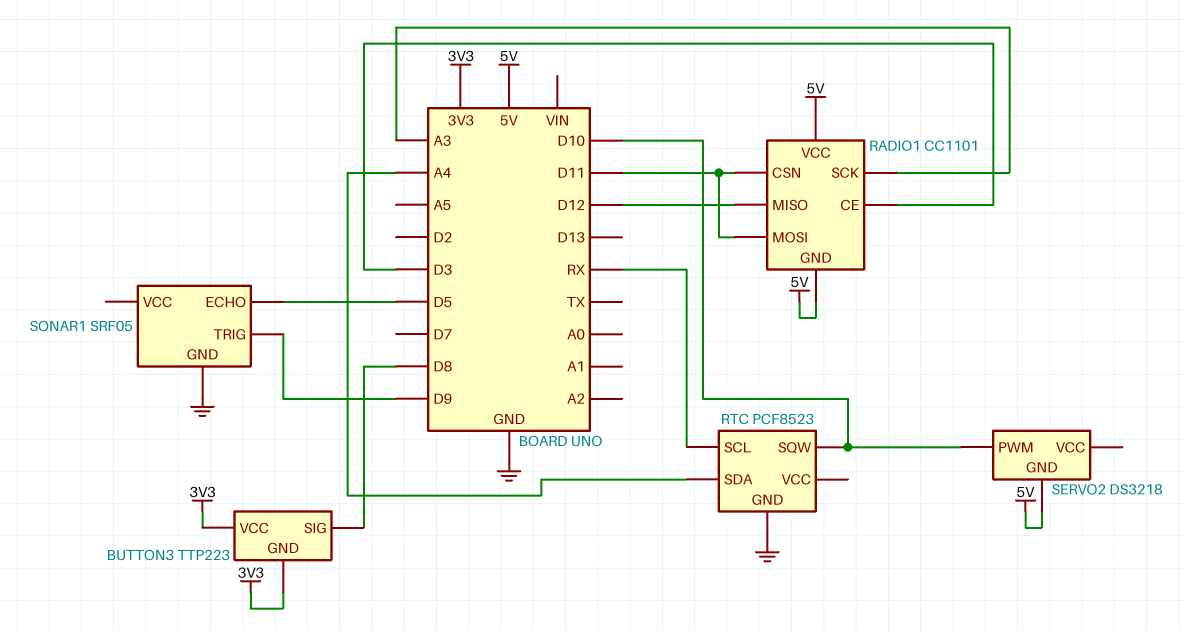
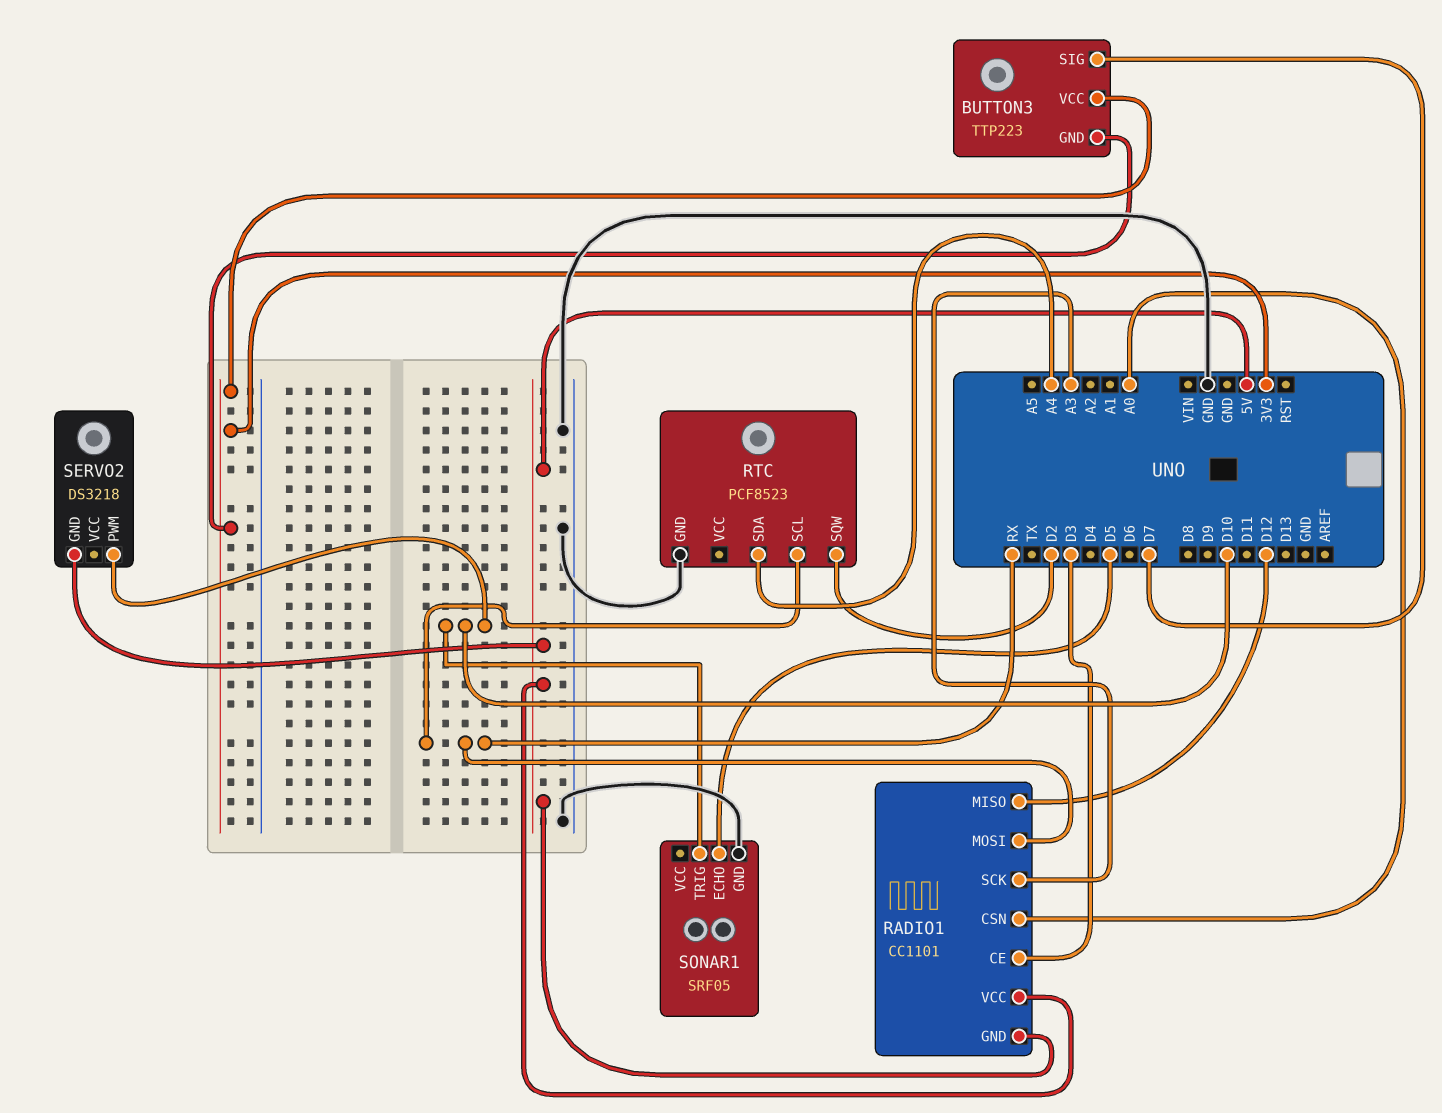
BUTTON3 pin SIG: D8 -> D7
RADIO1 pin CSN: D11 -> A0
RADIO1 pin MOSI: D11 -> RX
RTC pin SQW: D10 -> D2
SONAR1 pin TRIG: D9 -> D10

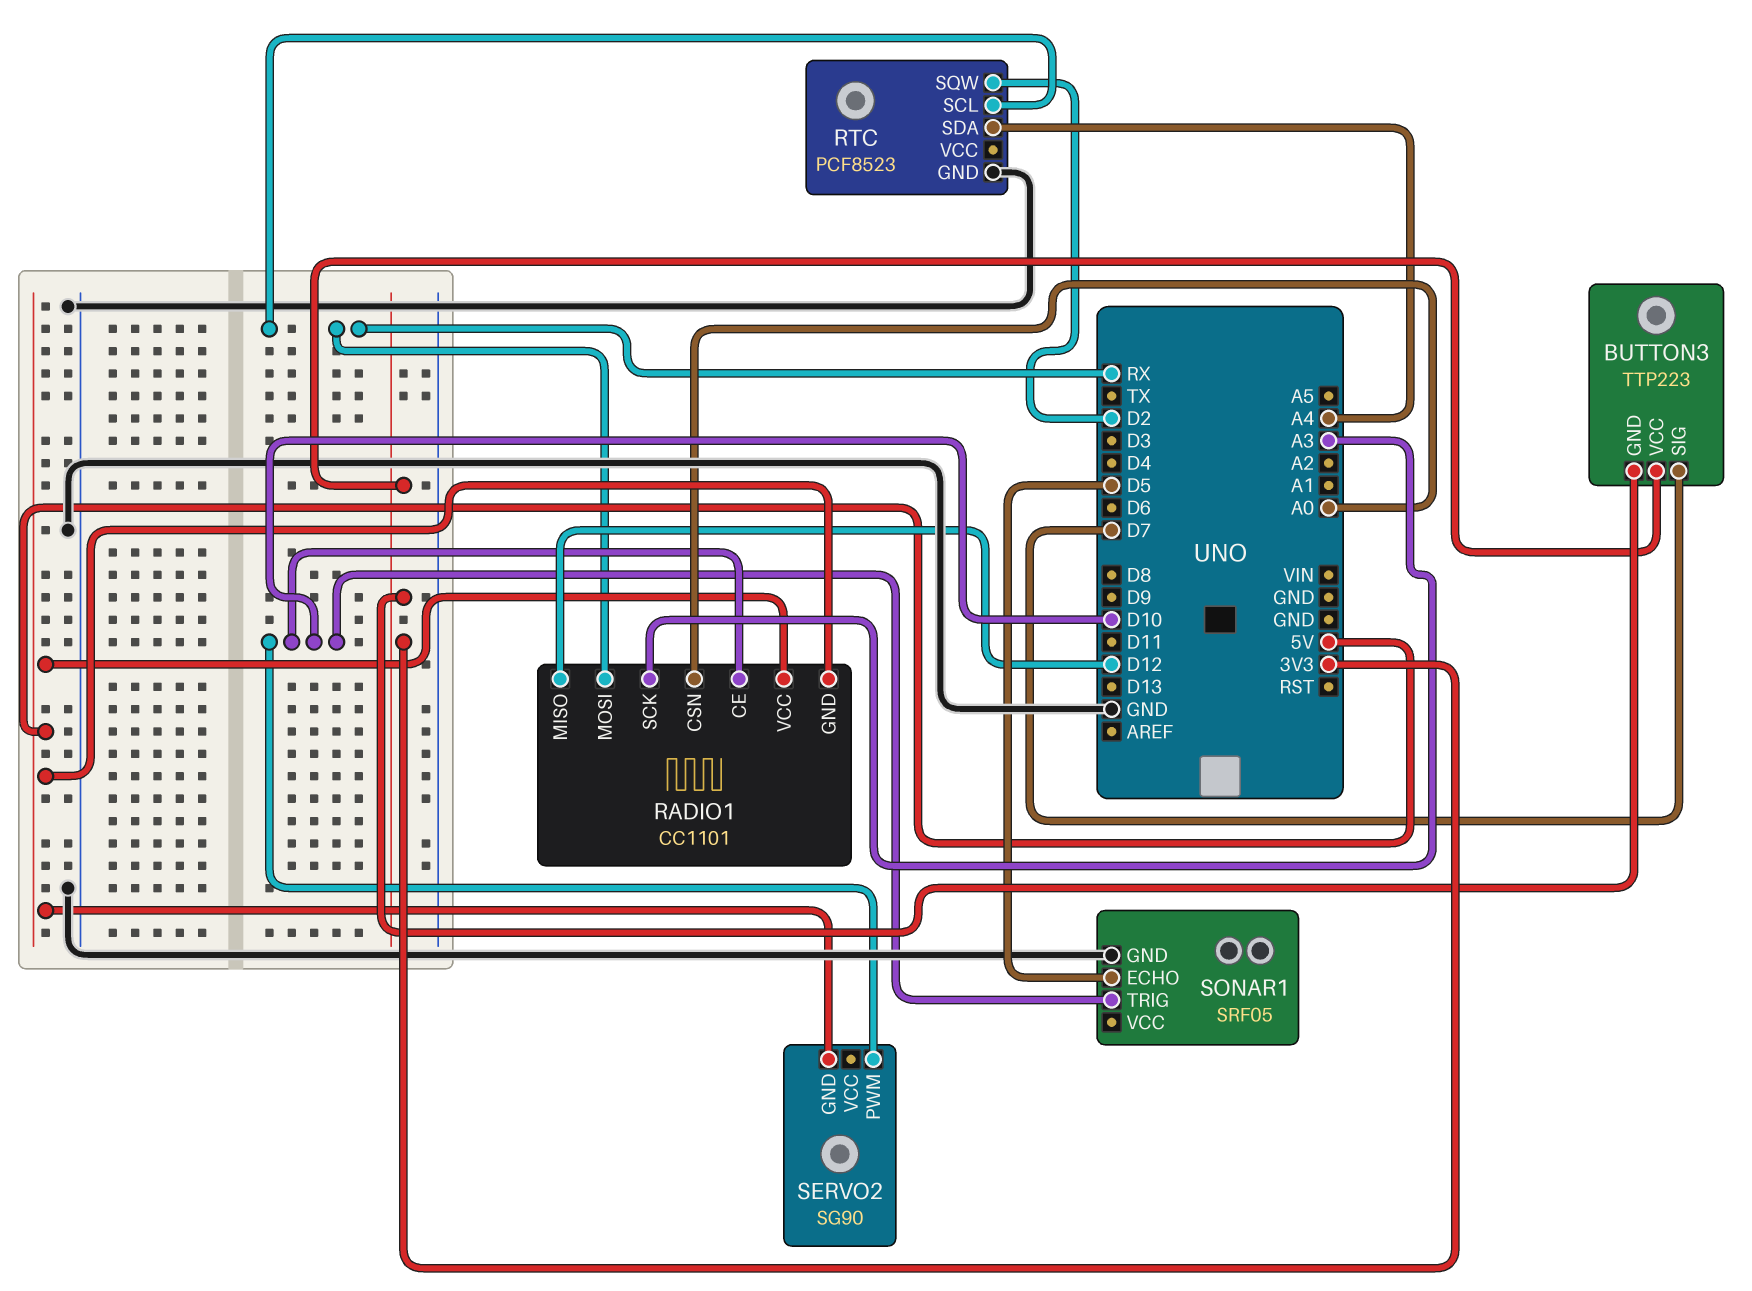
RADIO1 pin CE: D3 -> D10
SERVO2: DS3218 -> SG90

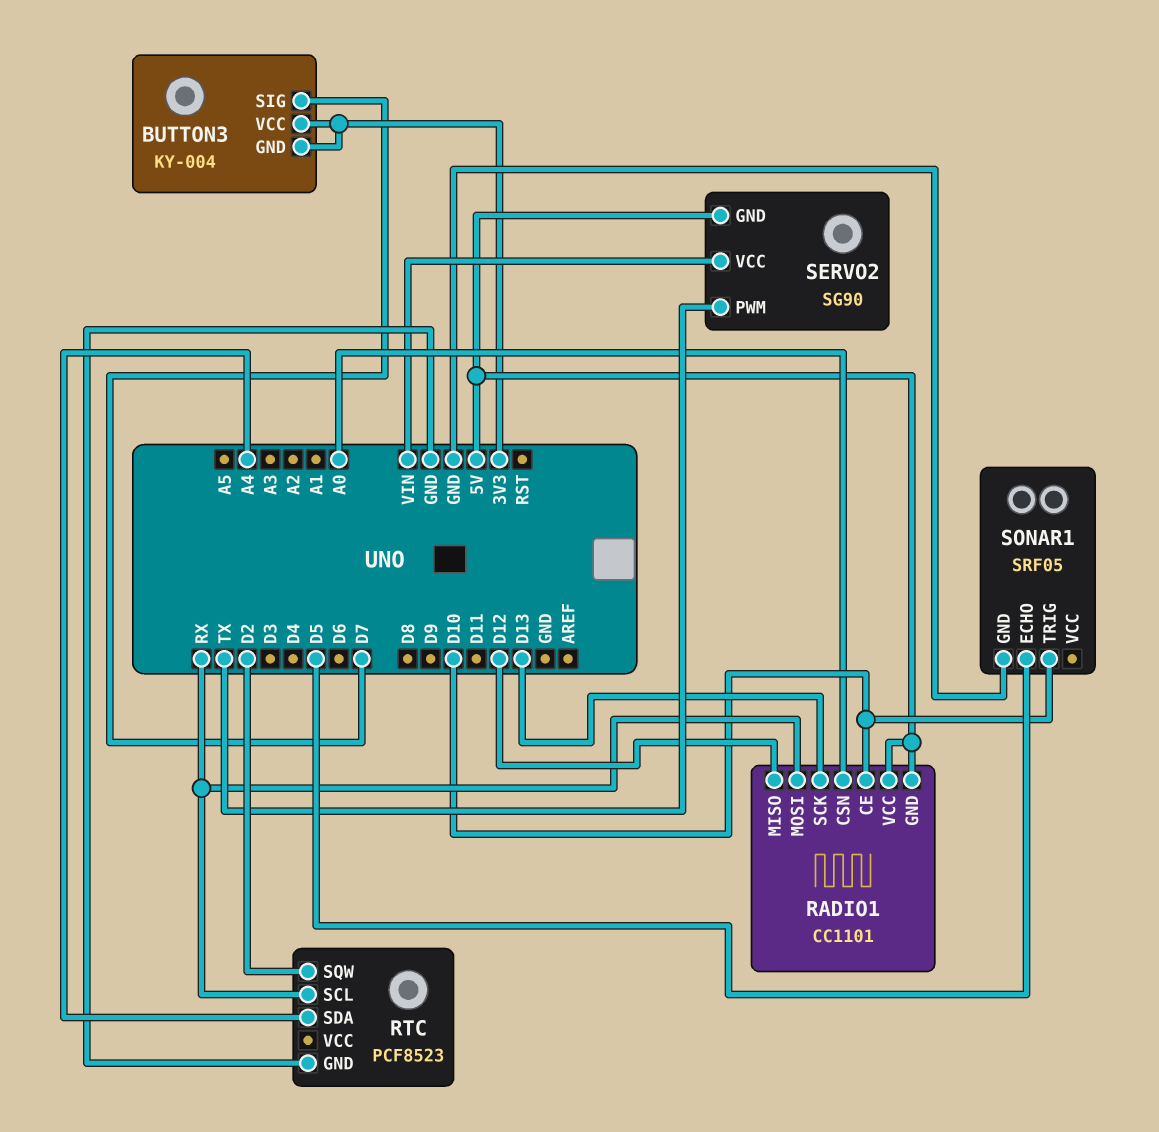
BUTTON3: TTP223 -> KY-004
RADIO1 pin SCK: A3 -> D13
SERVO2 pin PWM: D10 -> TX
SERVO2 pin VCC: none -> VIN

